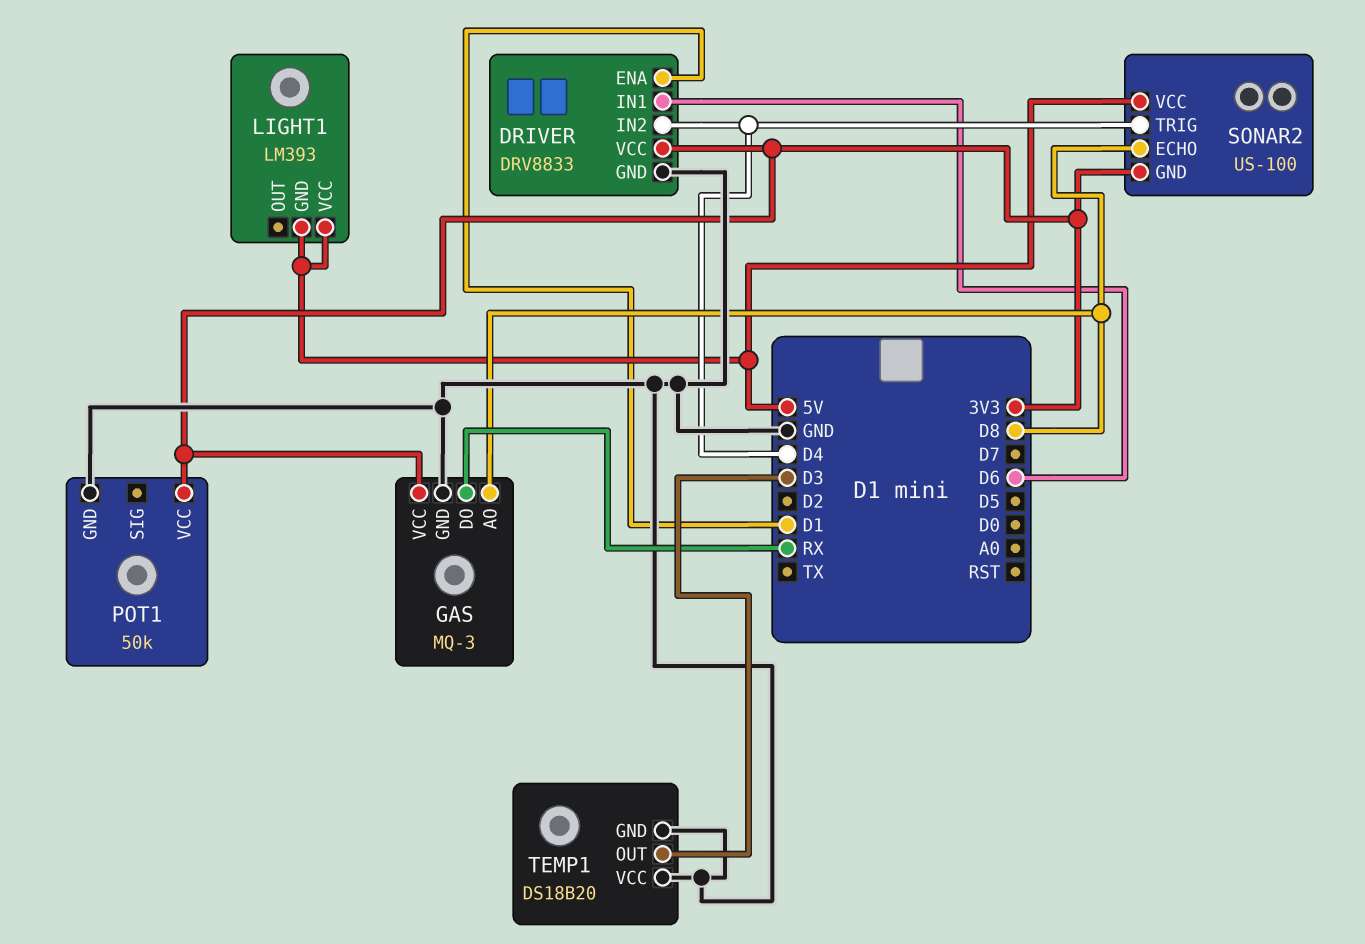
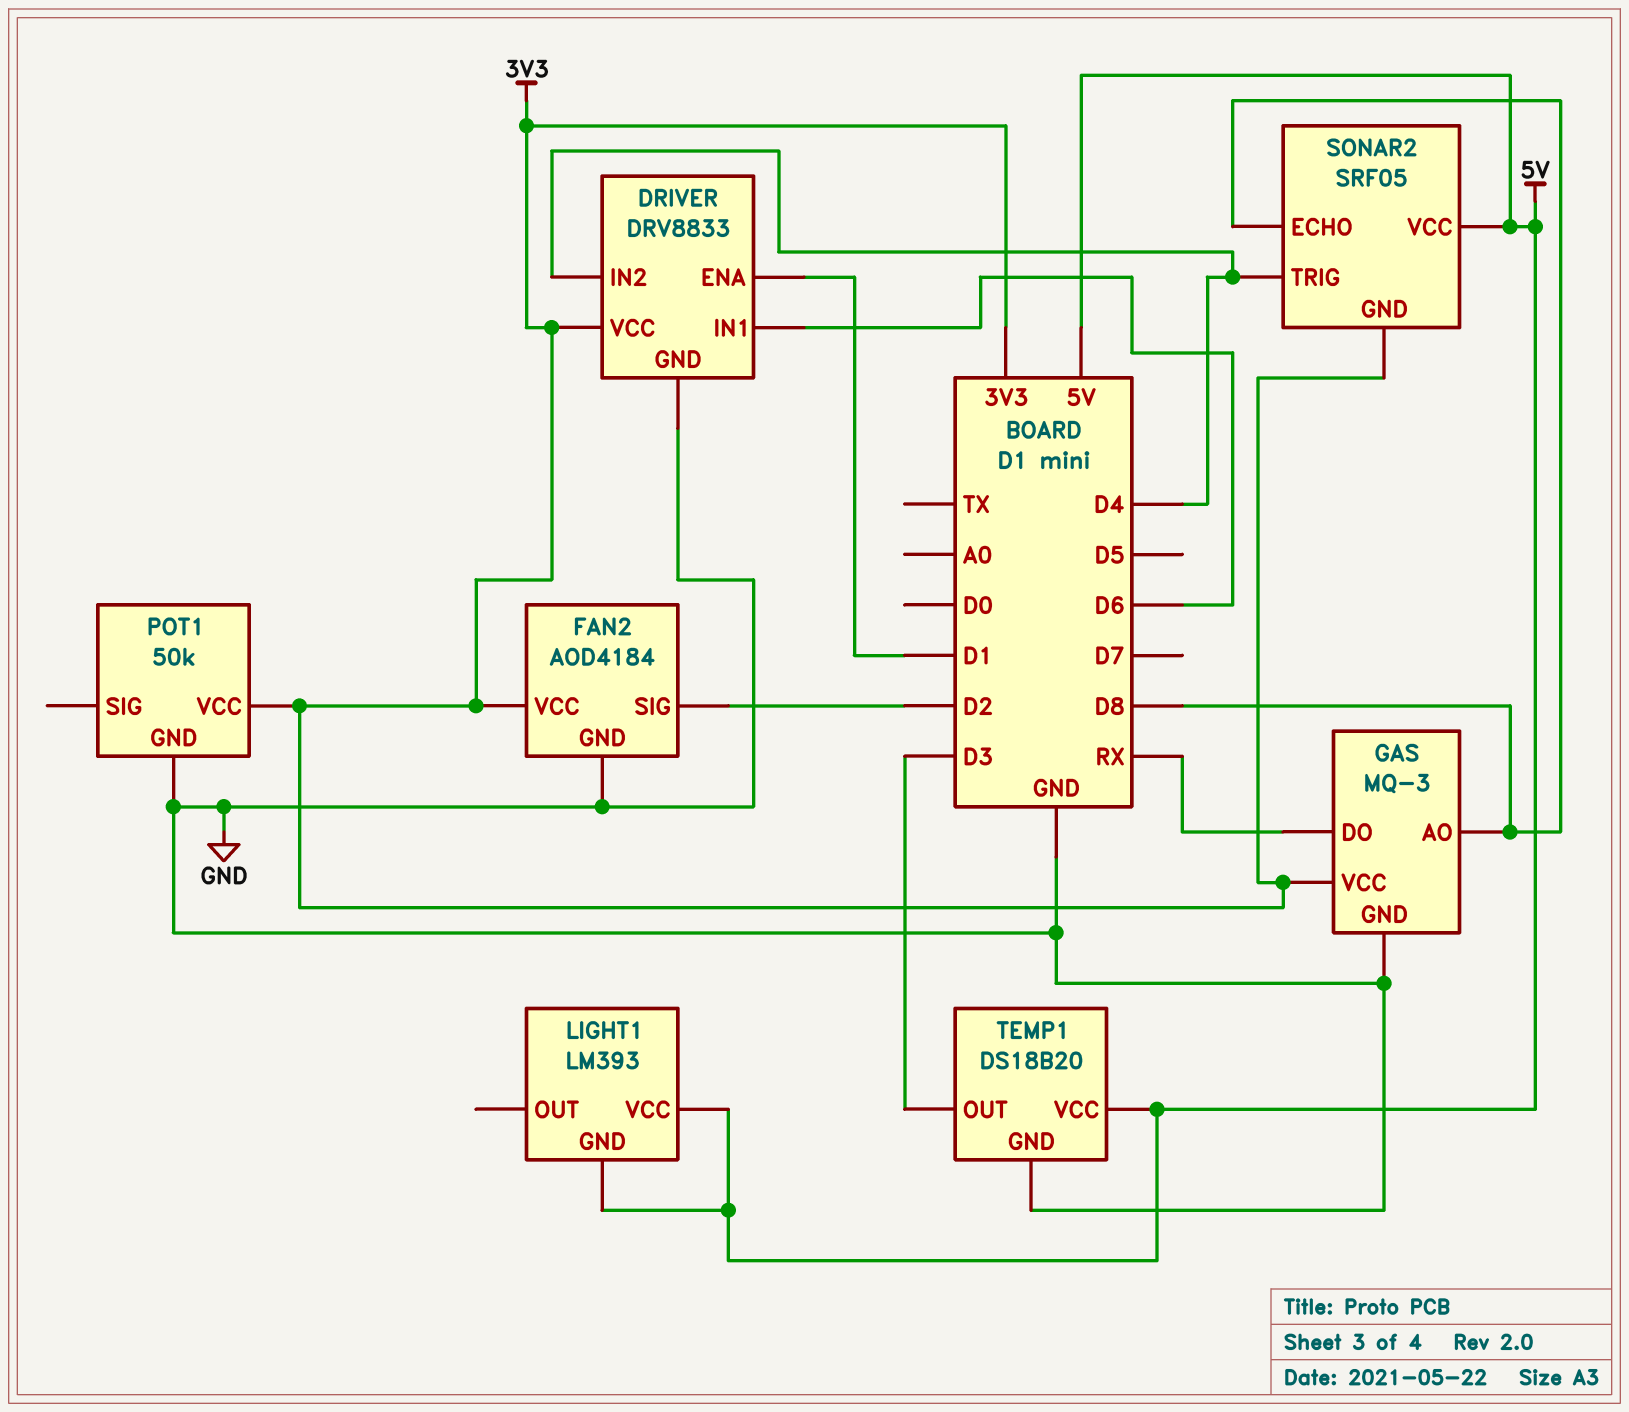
FAN2: none -> AOD4184
FAN2 pin GND: none -> GND
FAN2 pin SIG: none -> D2
FAN2 pin VCC: none -> 3V3
SONAR2: US-100 -> SRF05
TEMP1 pin VCC: GND -> 5V

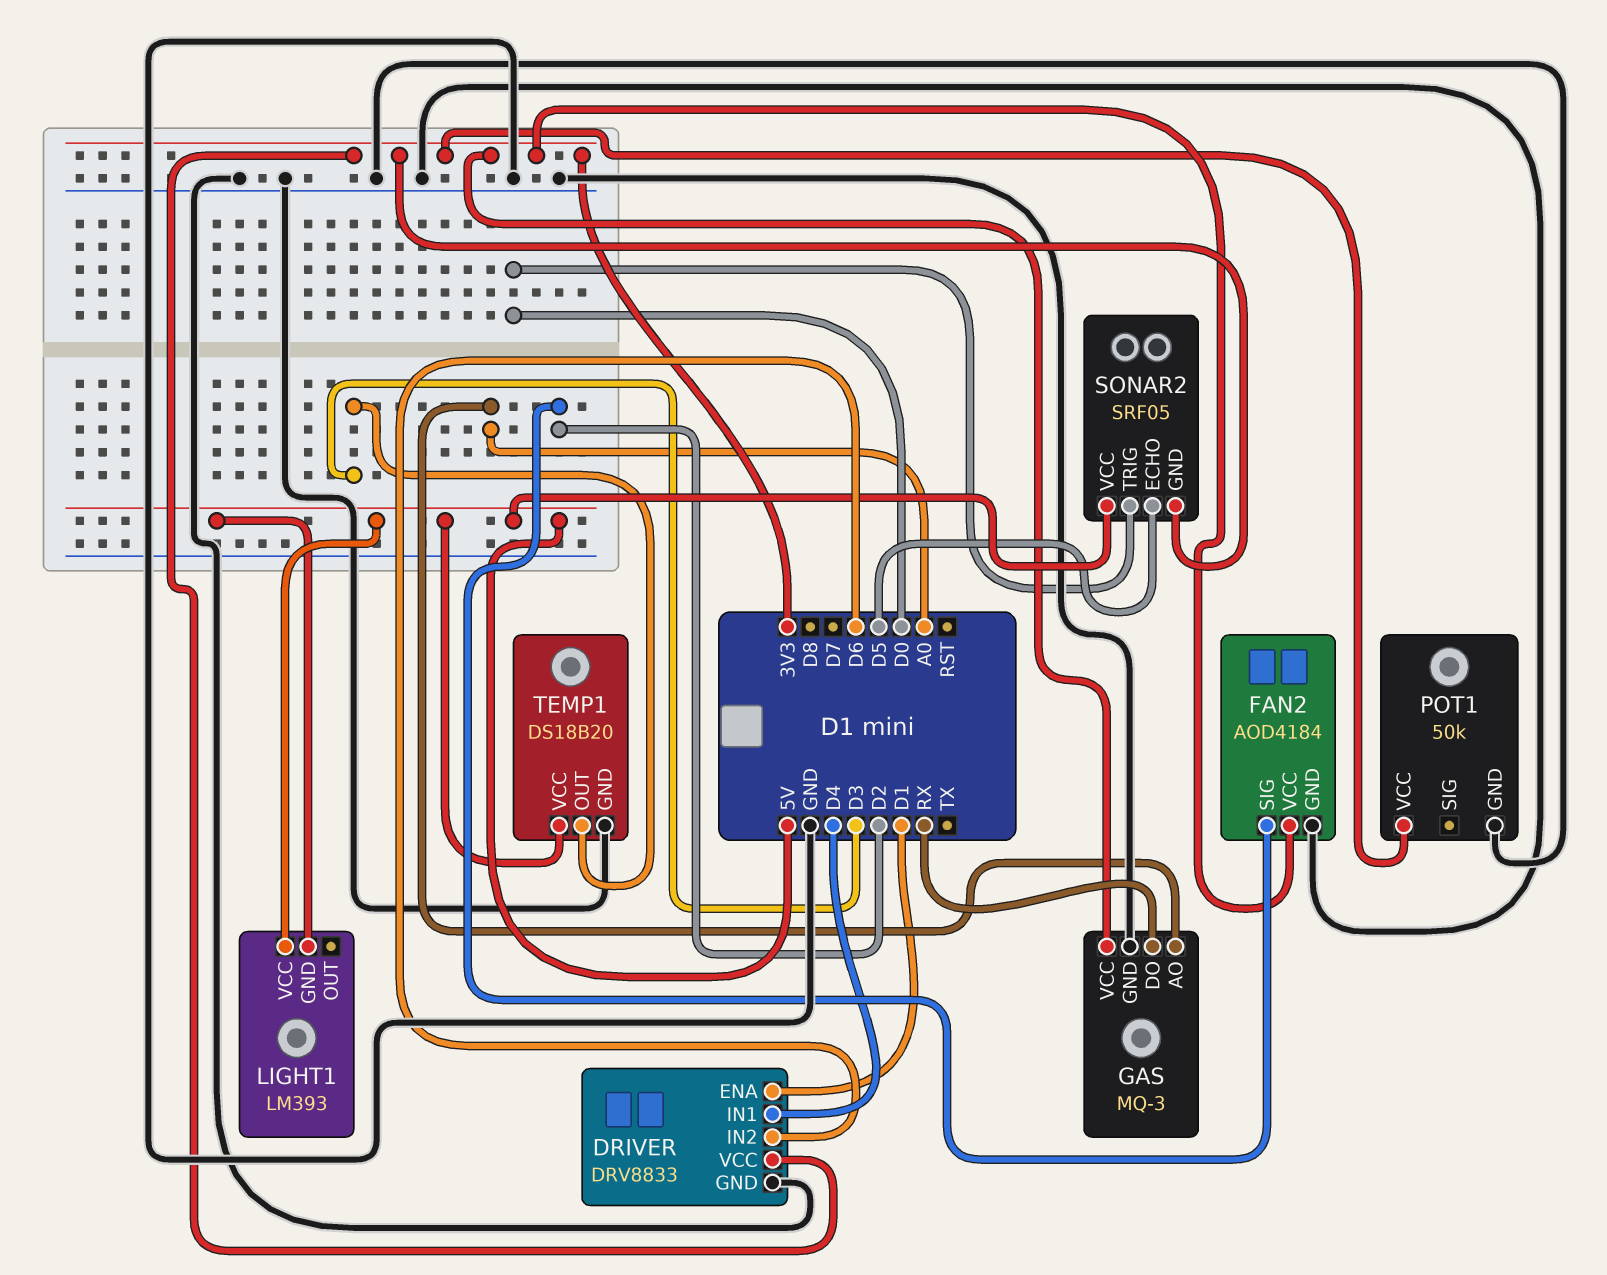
DRIVER pin IN1: D6 -> D4
DRIVER pin IN2: D4 -> D6
GAS pin AO: D8 -> A0
SONAR2 pin ECHO: D8 -> D5
SONAR2 pin TRIG: D4 -> D0

